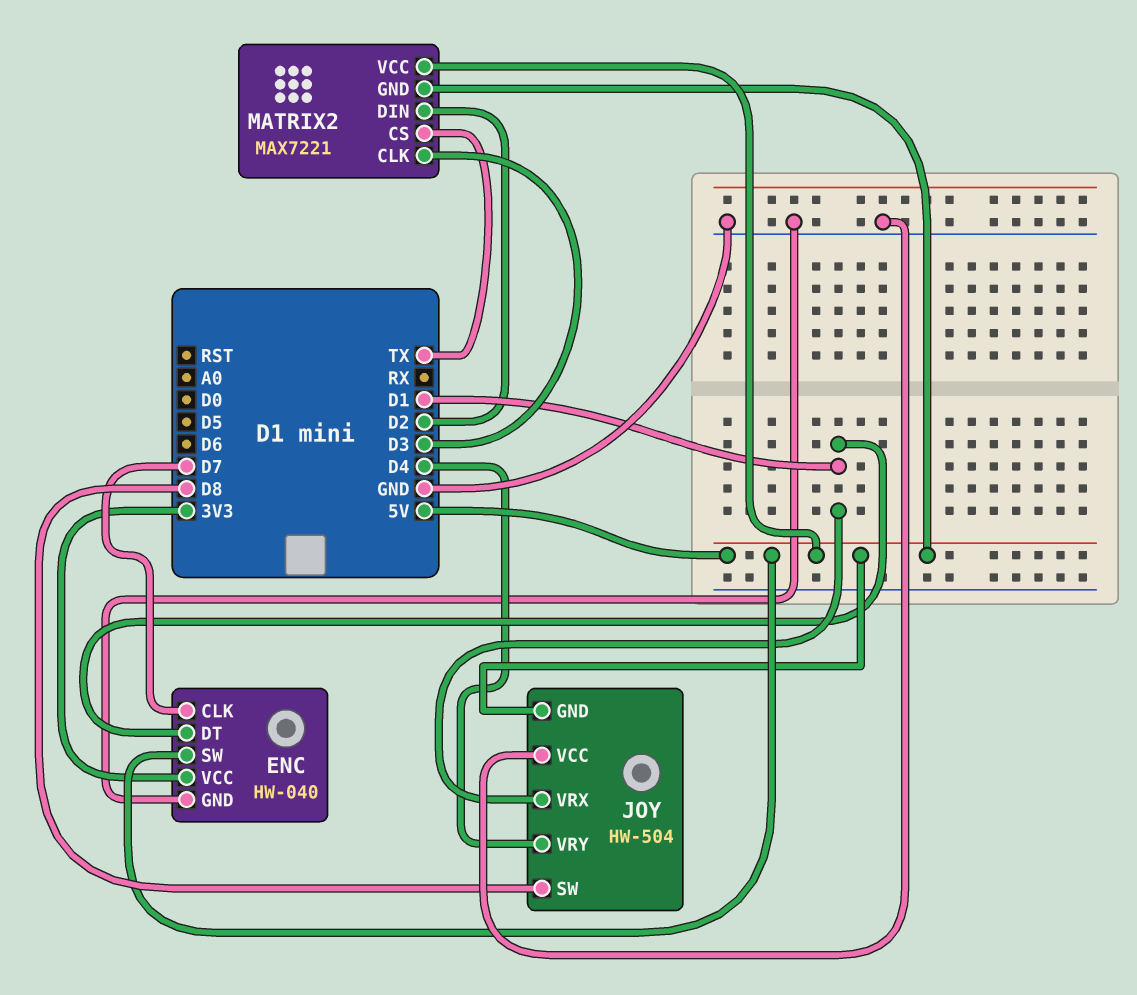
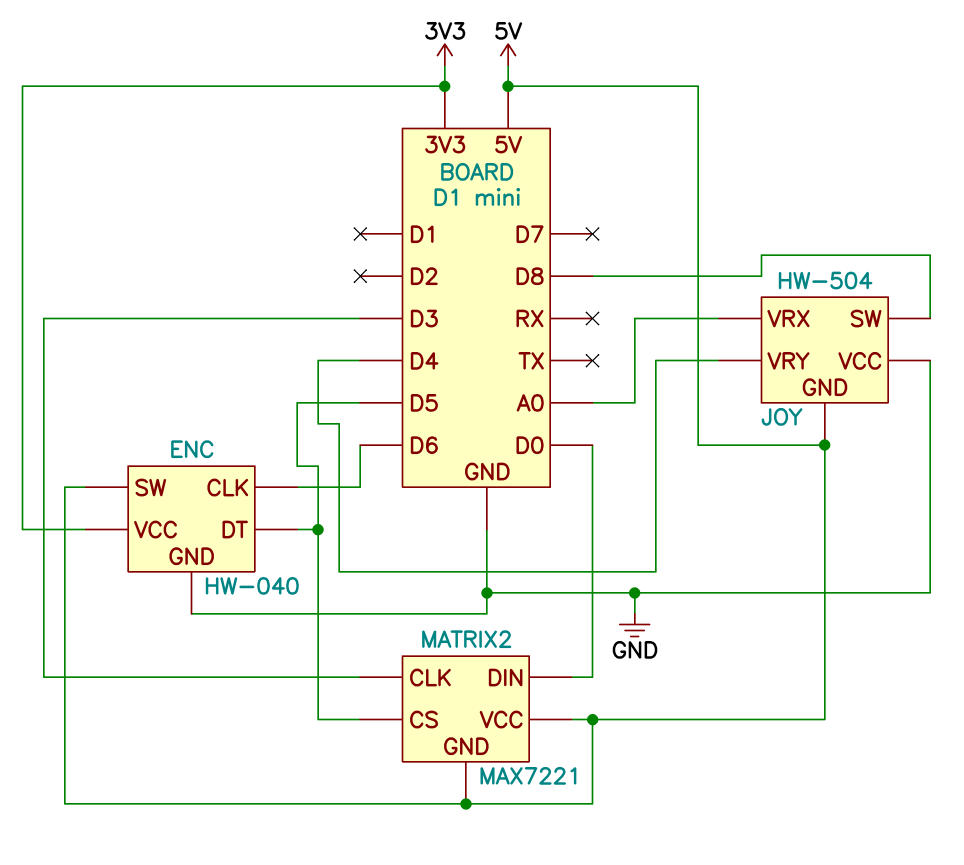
ENC pin CLK: D7 -> D6
ENC pin DT: D1 -> D5
JOY pin VRX: D1 -> A0
MATRIX2 pin CS: TX -> D5
MATRIX2 pin DIN: D2 -> D0

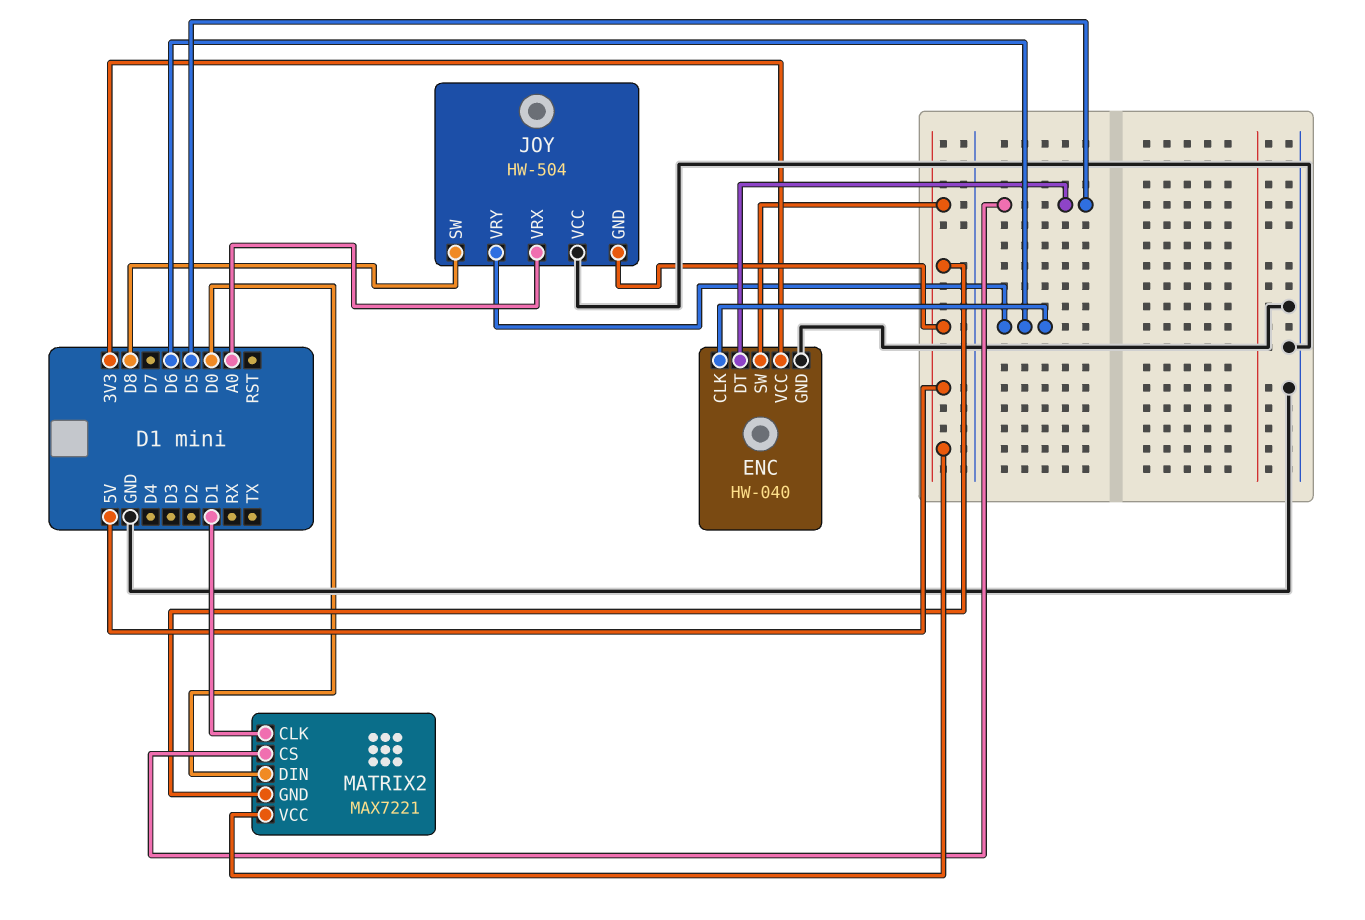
JOY pin VRY: D4 -> D6
MATRIX2 pin CLK: D3 -> D1

